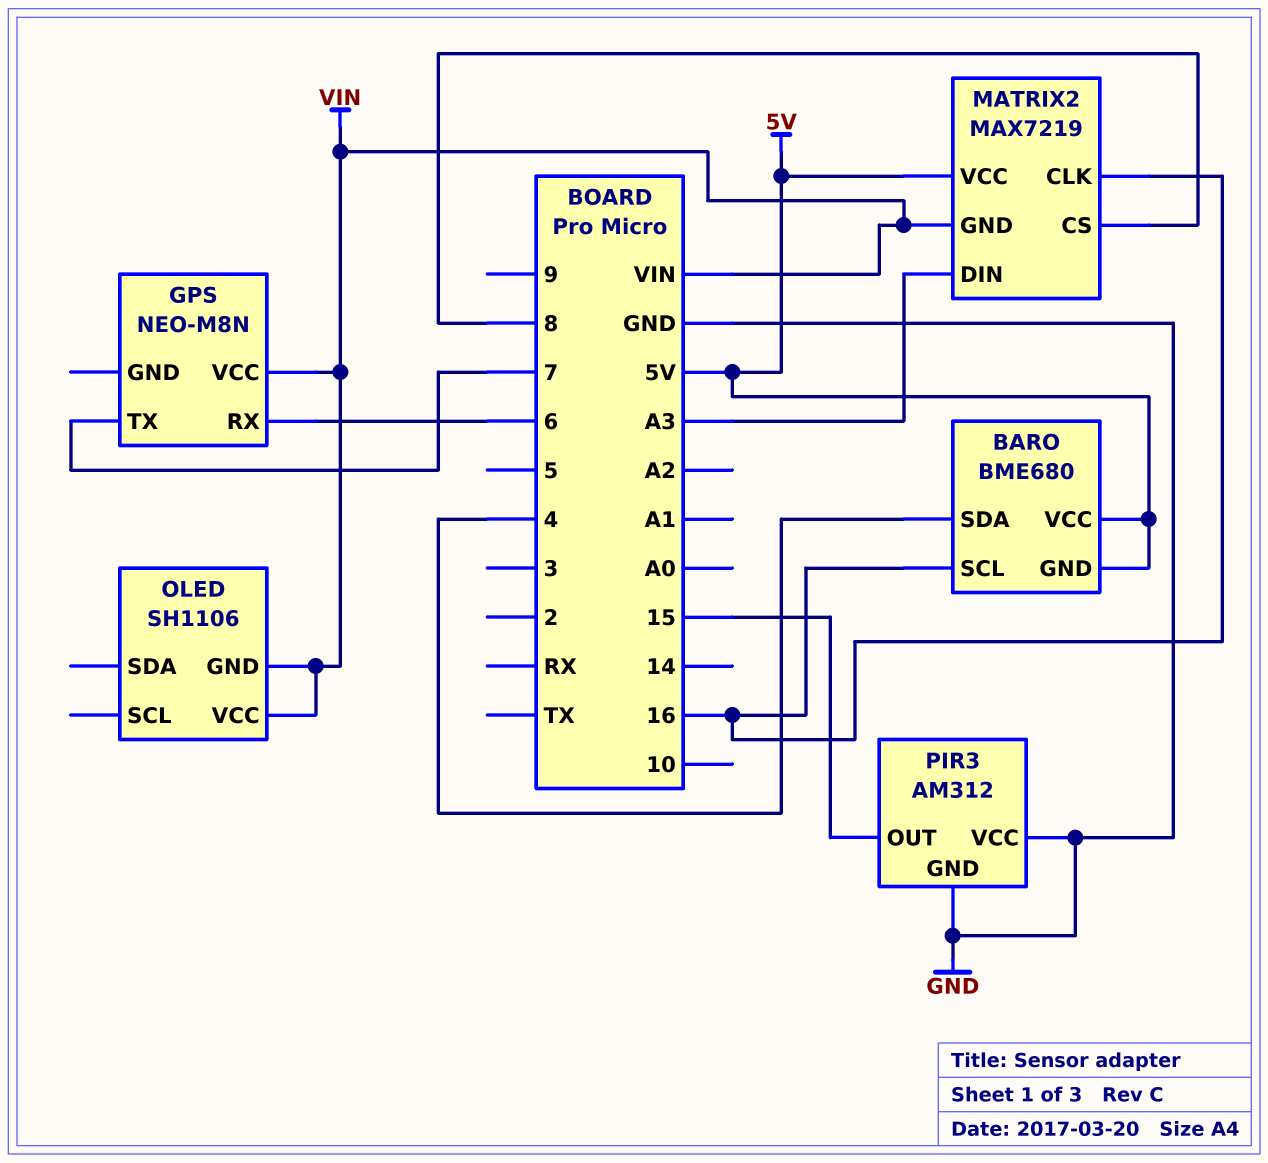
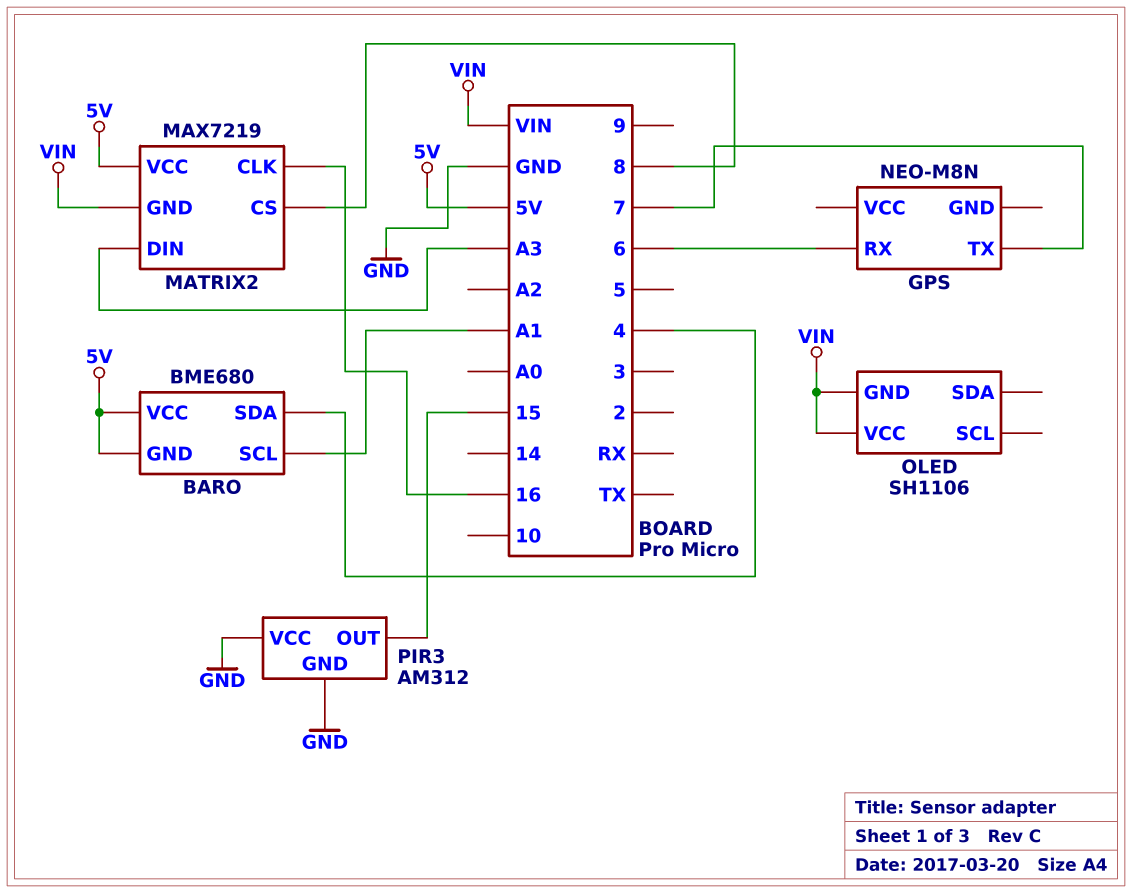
BARO pin SCL: 16 -> A1
GPS pin VCC: VIN -> none

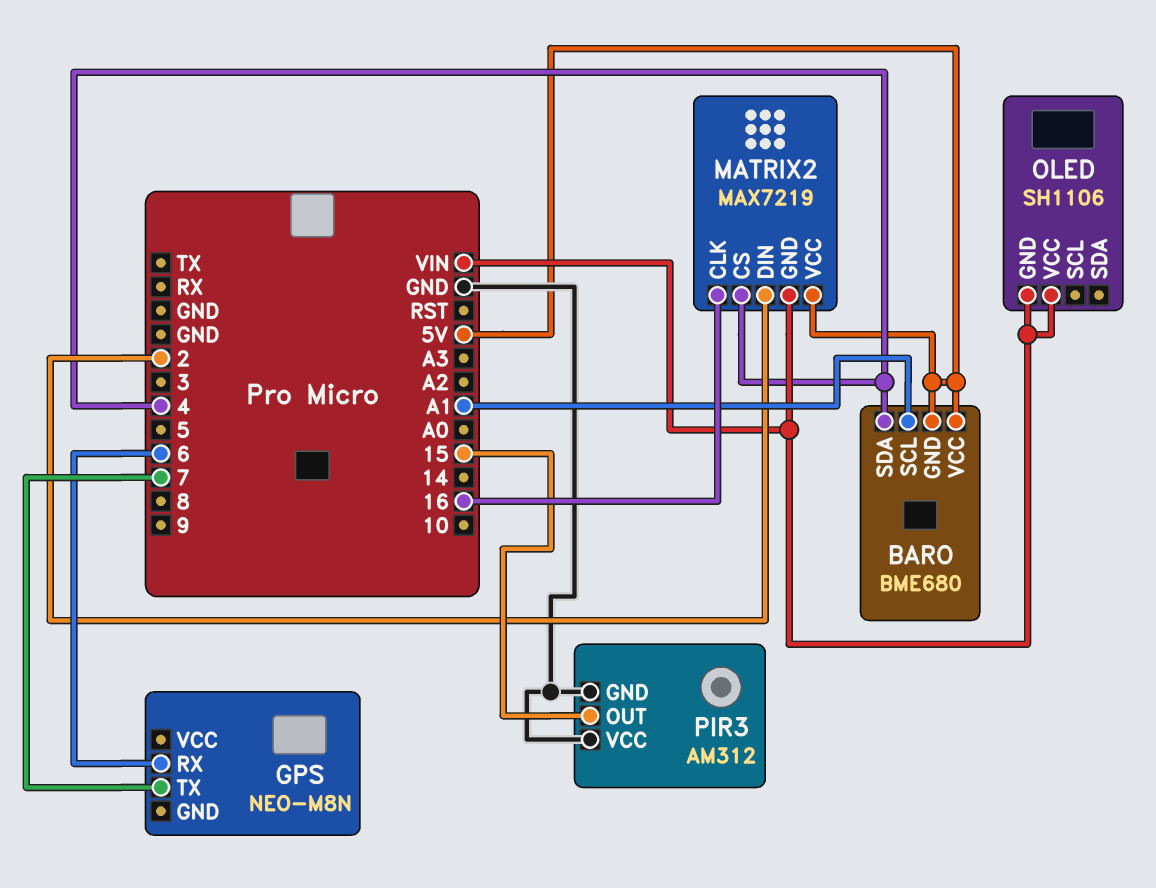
MATRIX2 pin CS: 8 -> 4
MATRIX2 pin DIN: A3 -> 2

